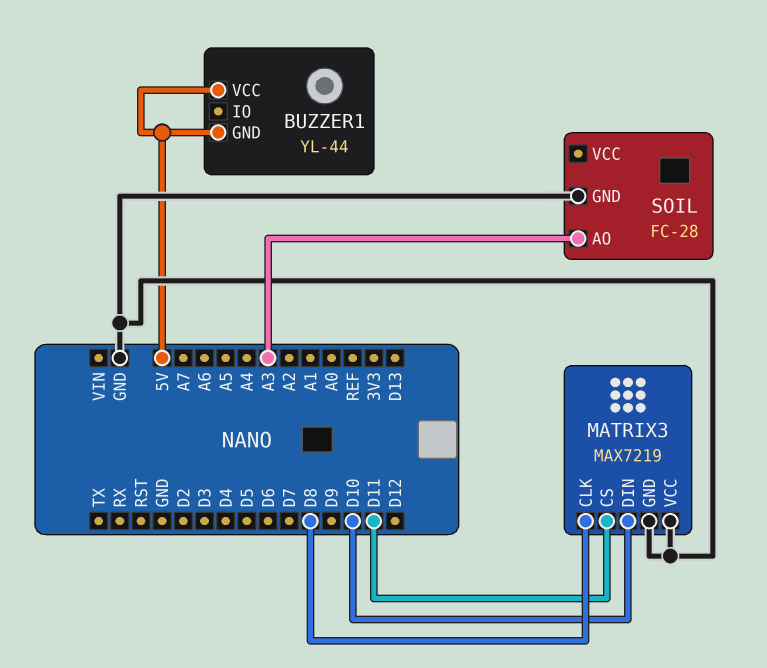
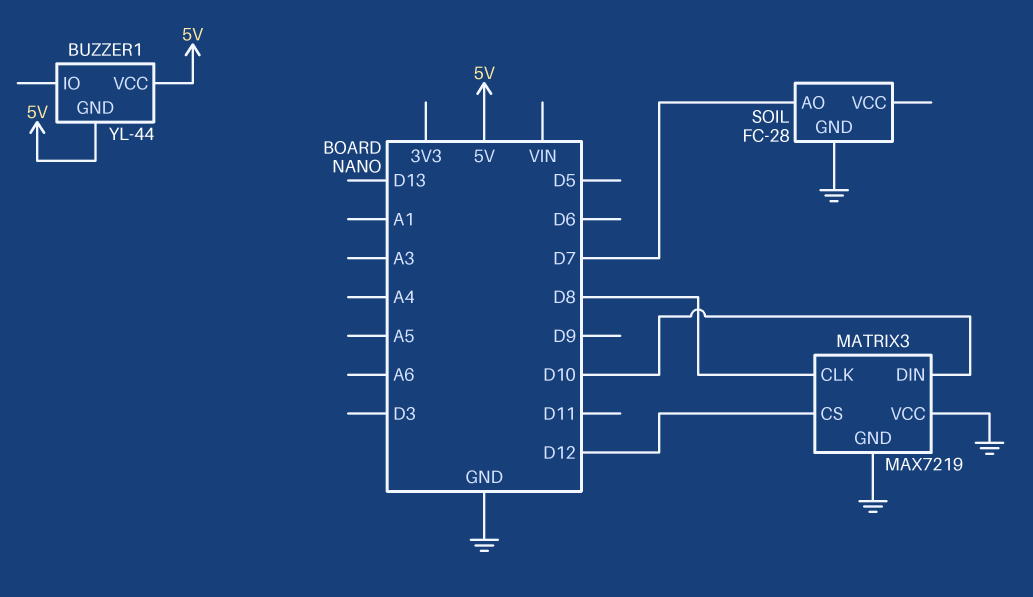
MATRIX3 pin CS: D11 -> D12
SOIL pin AO: A3 -> D7

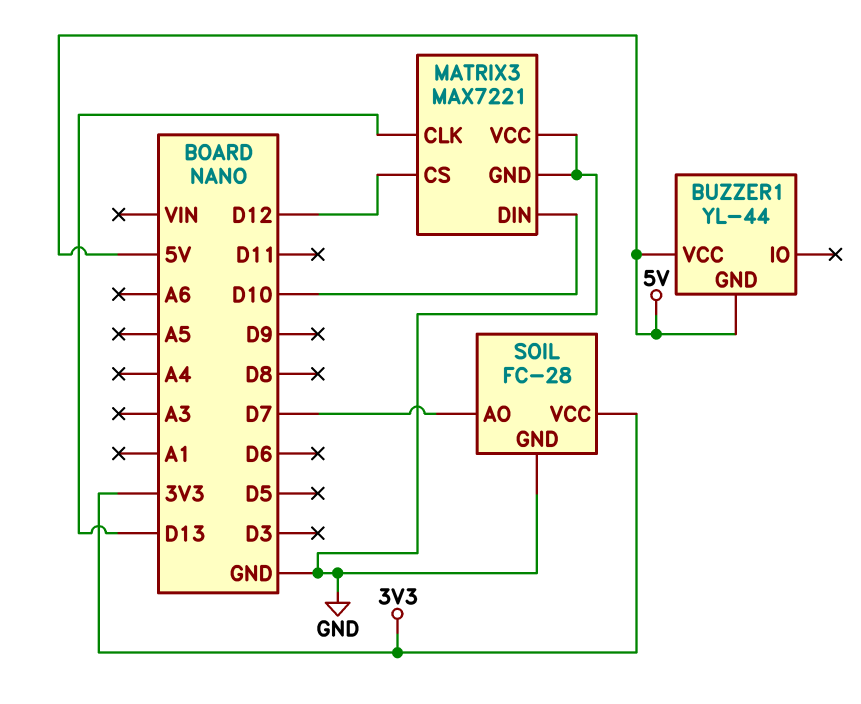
MATRIX3: MAX7219 -> MAX7221
MATRIX3 pin CLK: D8 -> D13
SOIL pin VCC: none -> 3V3

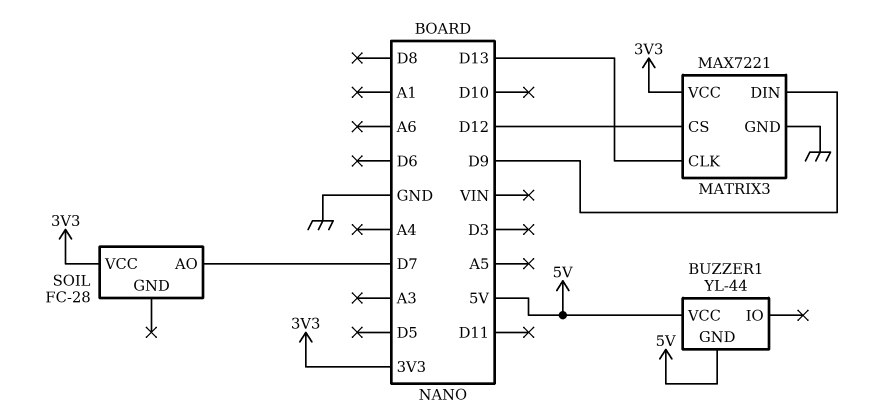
MATRIX3 pin DIN: D10 -> D9
MATRIX3 pin VCC: GND -> 3V3
SOIL pin GND: GND -> none

